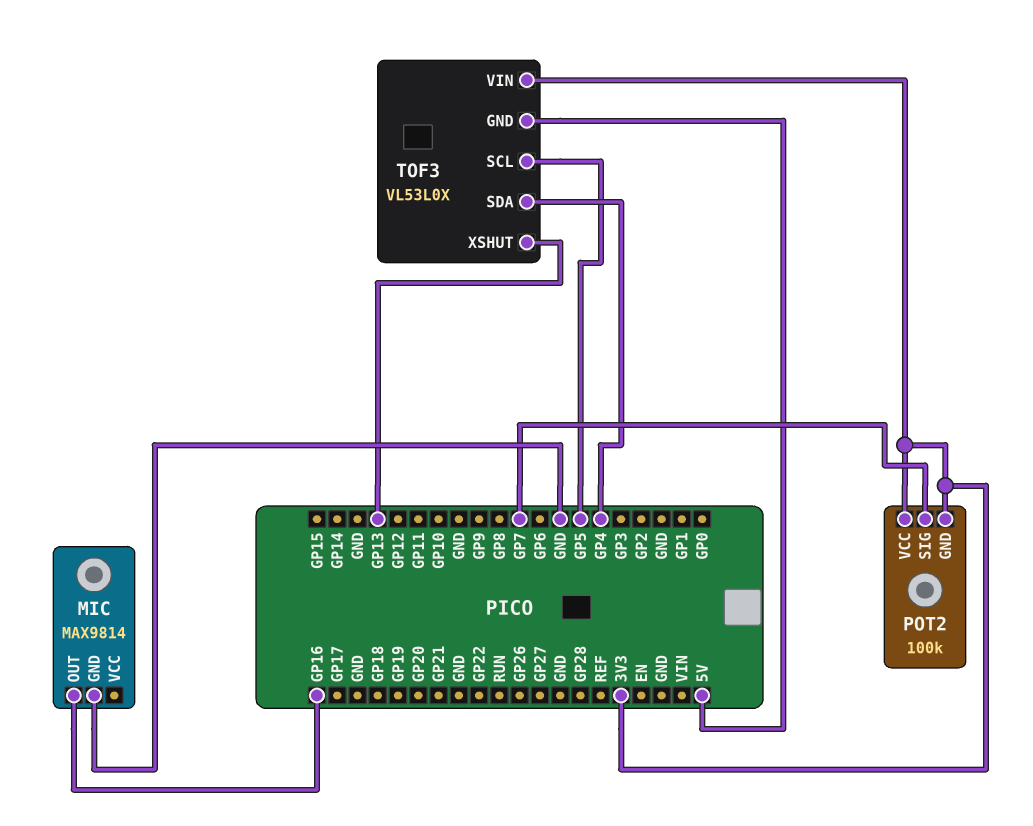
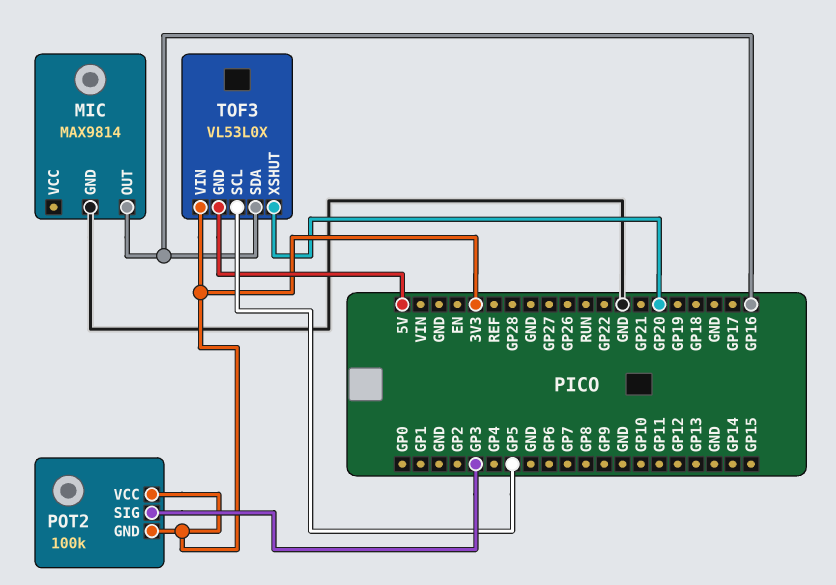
POT2 pin SIG: GP7 -> GP3
TOF3 pin SDA: GP4 -> GP16
TOF3 pin XSHUT: GP13 -> GP20

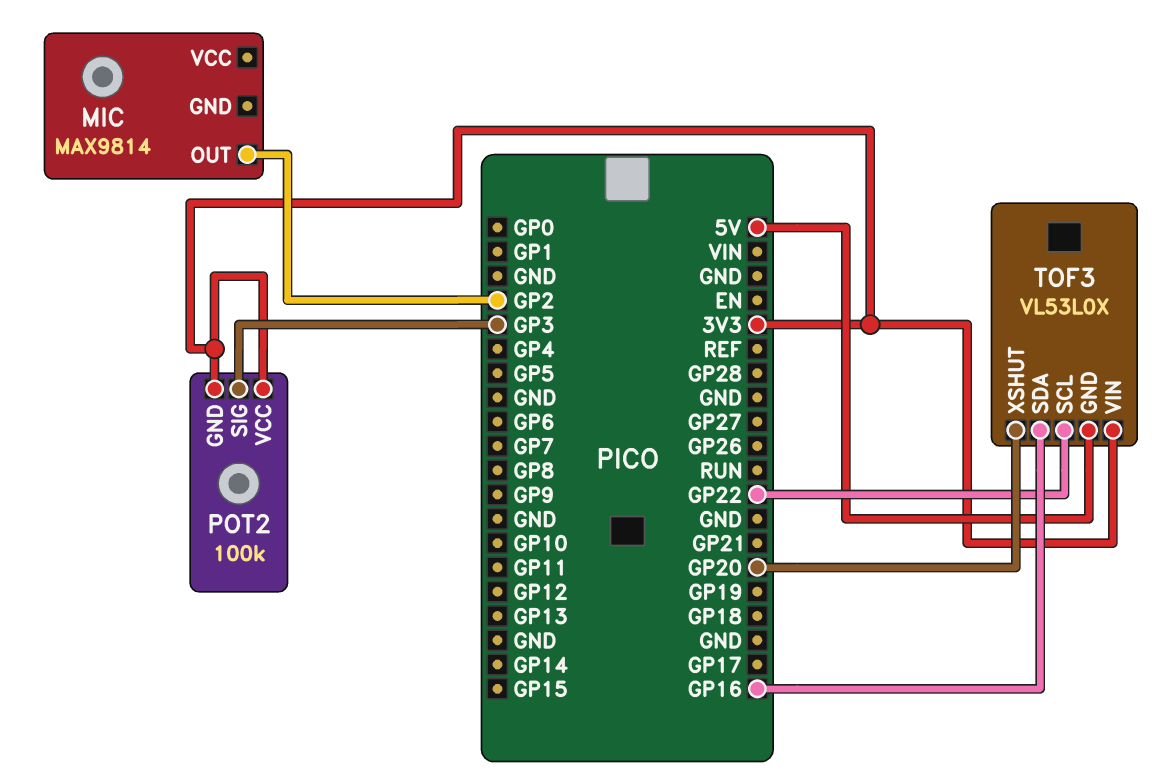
MIC pin GND: GND -> none
MIC pin OUT: GP16 -> GP2
TOF3 pin SCL: GP5 -> GP22

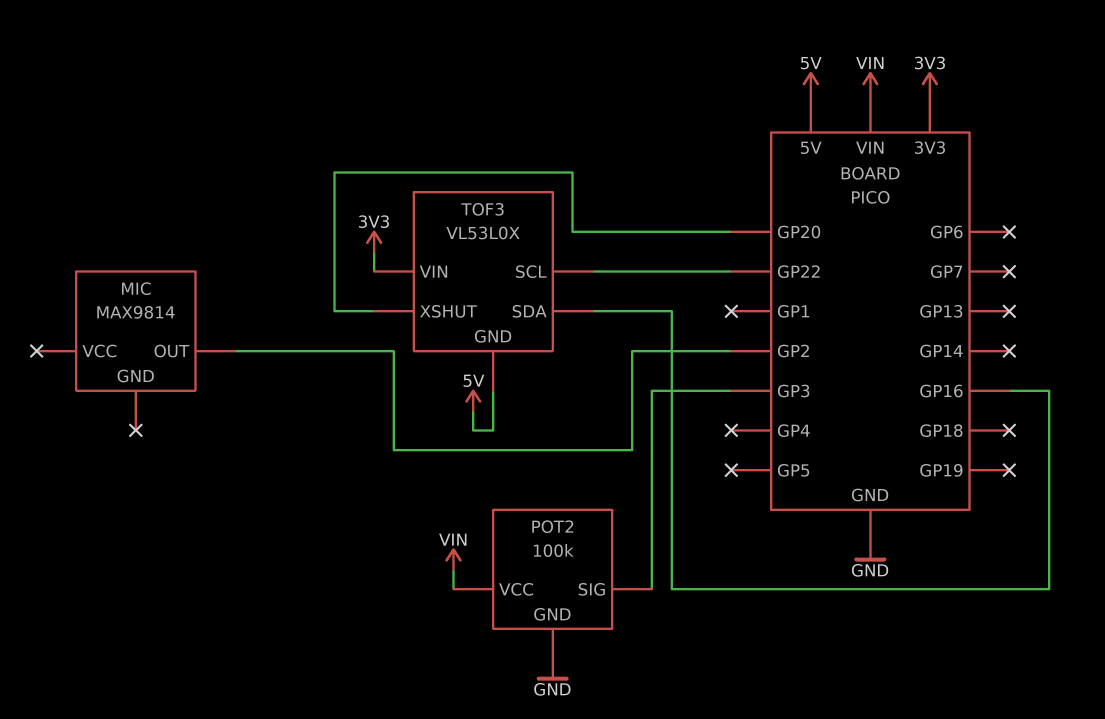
POT2 pin GND: 3V3 -> GND
POT2 pin VCC: 3V3 -> VIN

